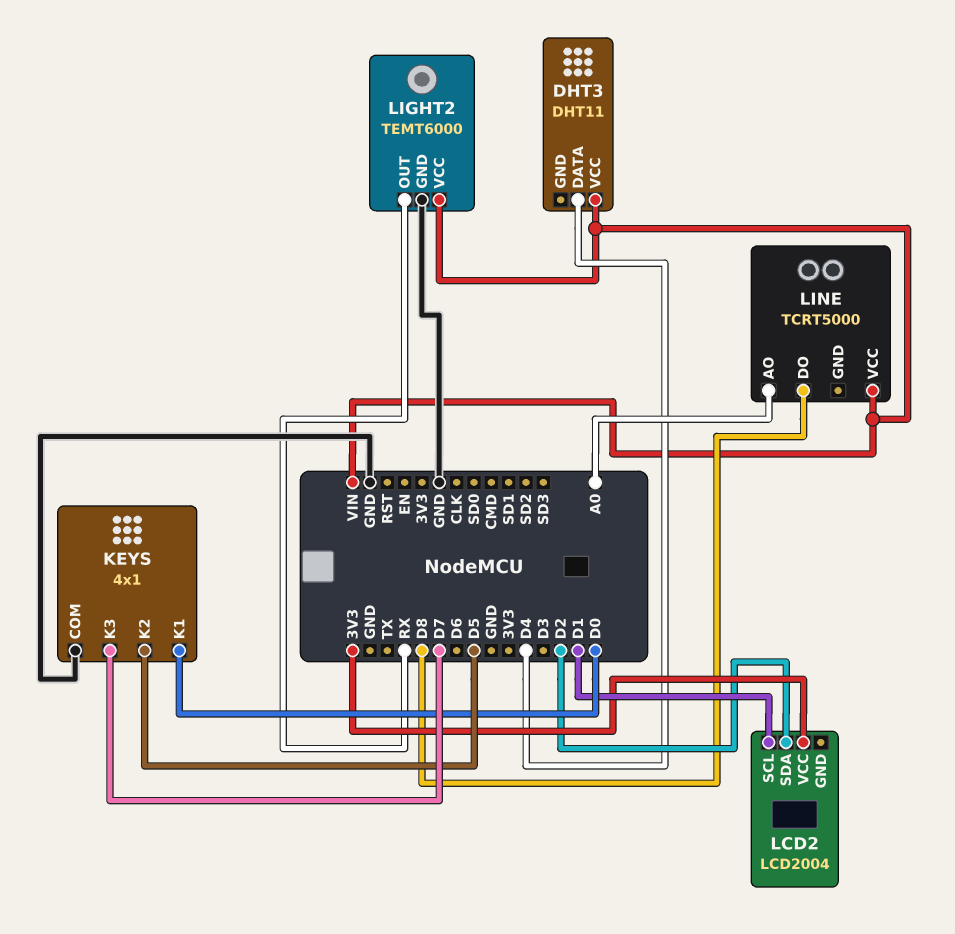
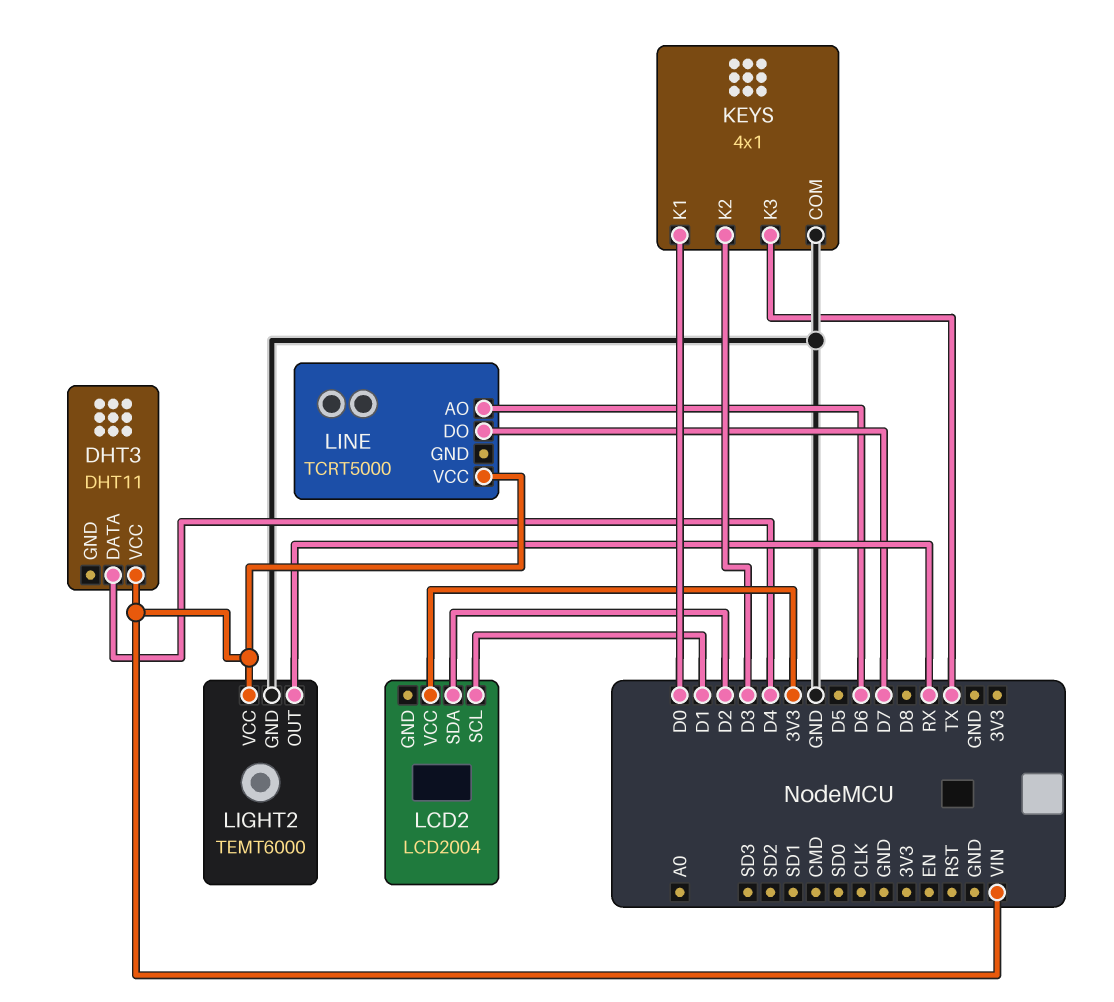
KEYS pin K2: D5 -> D3
KEYS pin K3: D7 -> TX
LINE pin AO: A0 -> D6
LINE pin DO: D8 -> D7

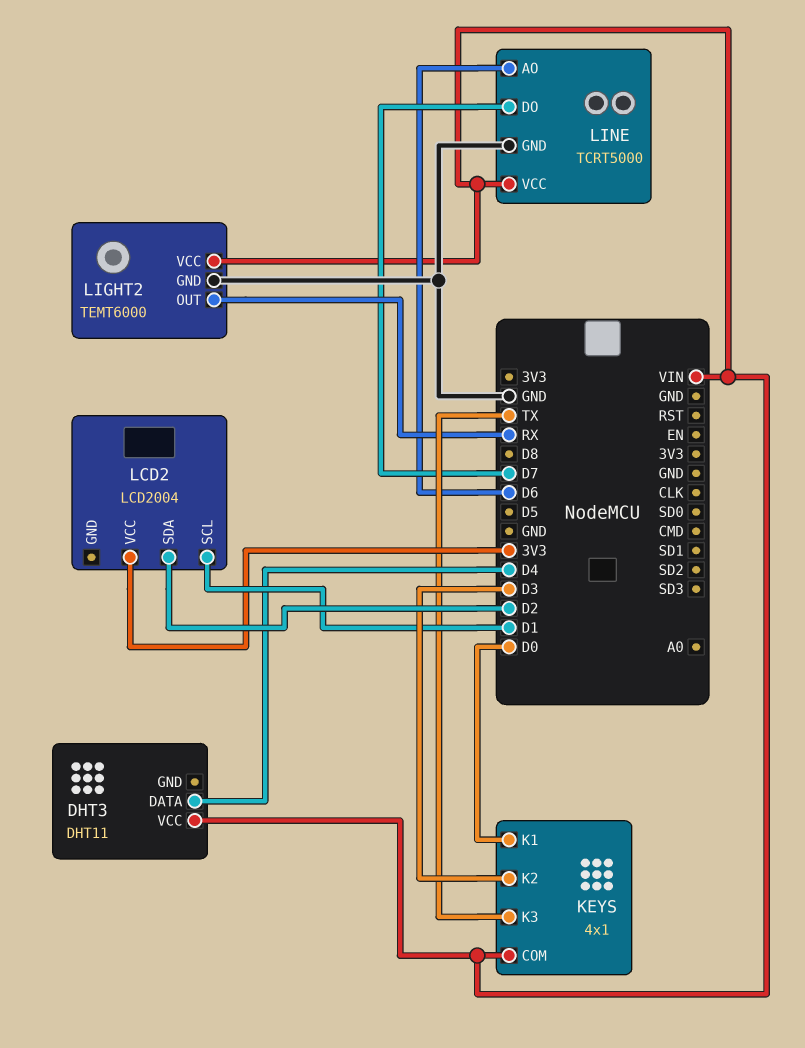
KEYS pin COM: GND -> VIN
LINE pin GND: none -> GND

